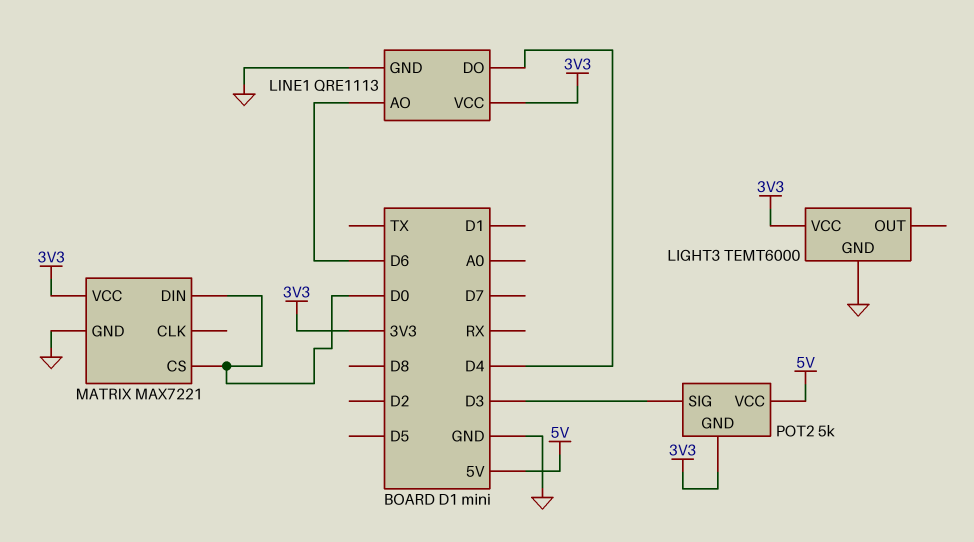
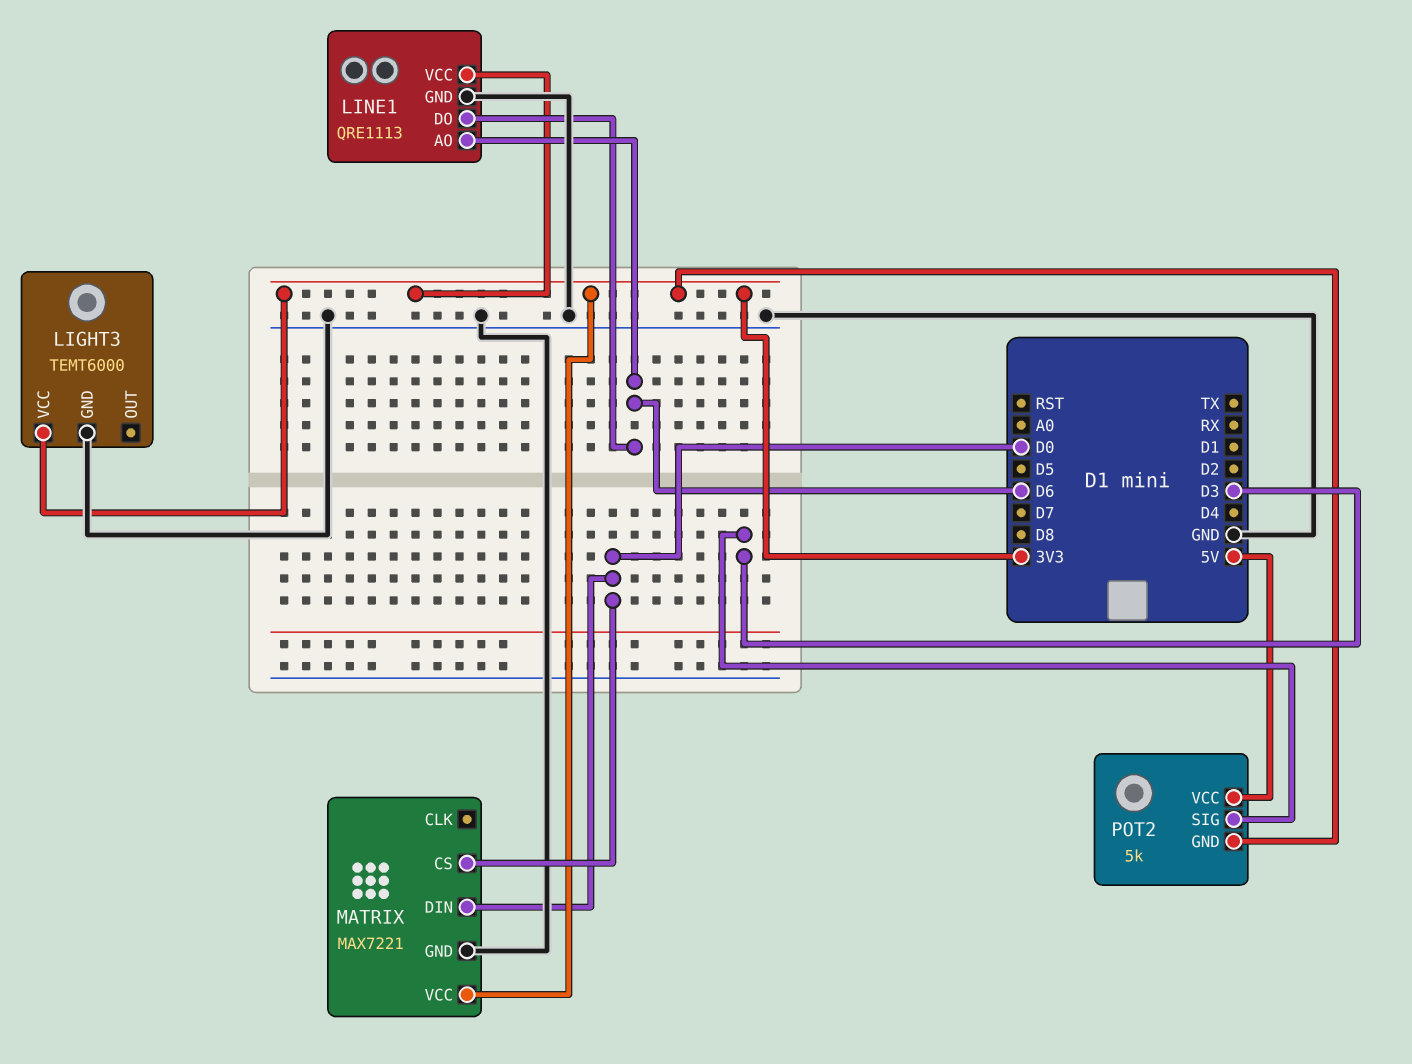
LINE1 pin DO: D4 -> D6

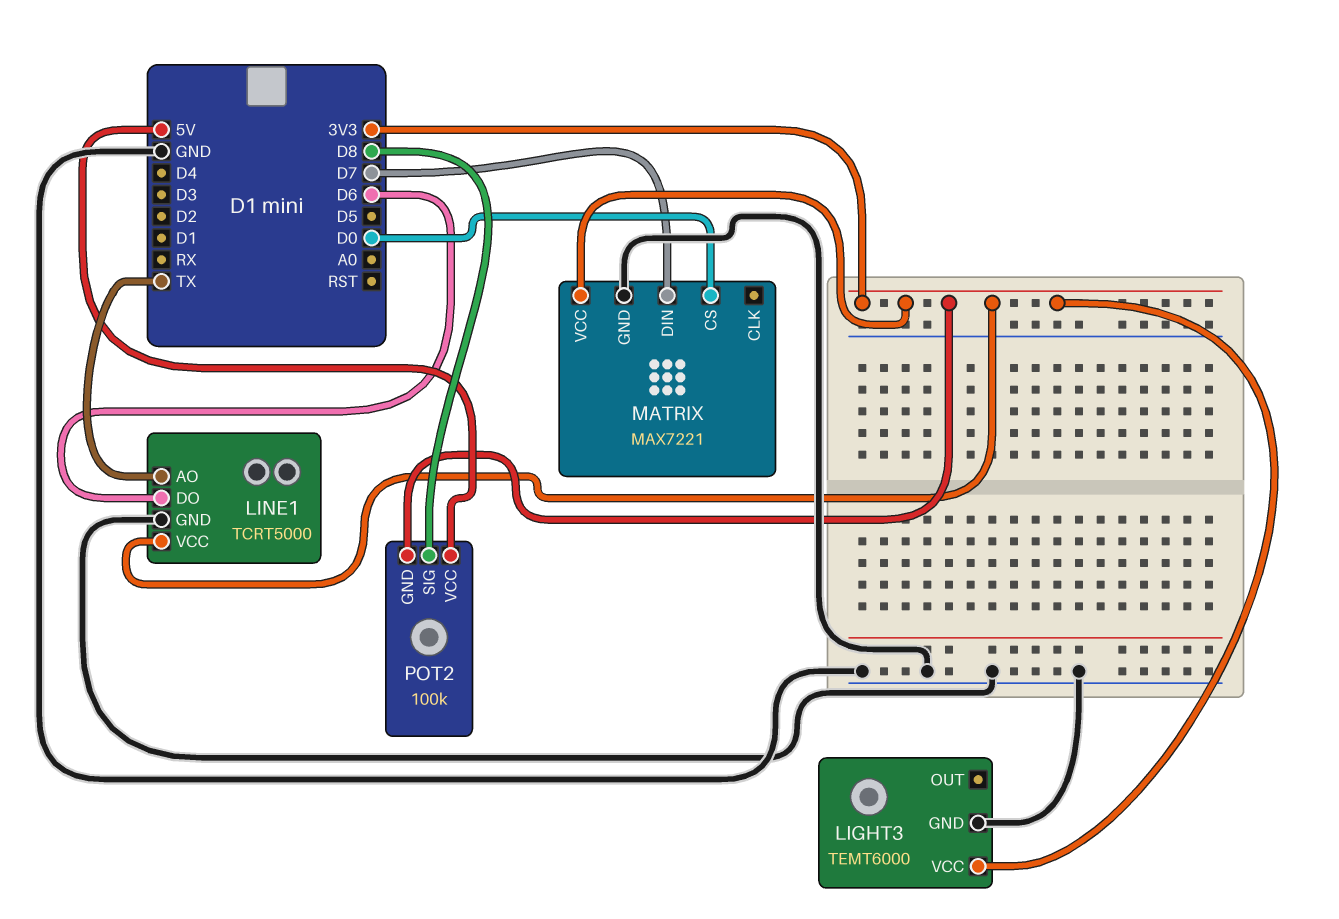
LINE1: QRE1113 -> TCRT5000
LINE1 pin AO: D6 -> TX
MATRIX pin DIN: D0 -> D7
POT2: 5k -> 100k
POT2 pin SIG: D3 -> D8

